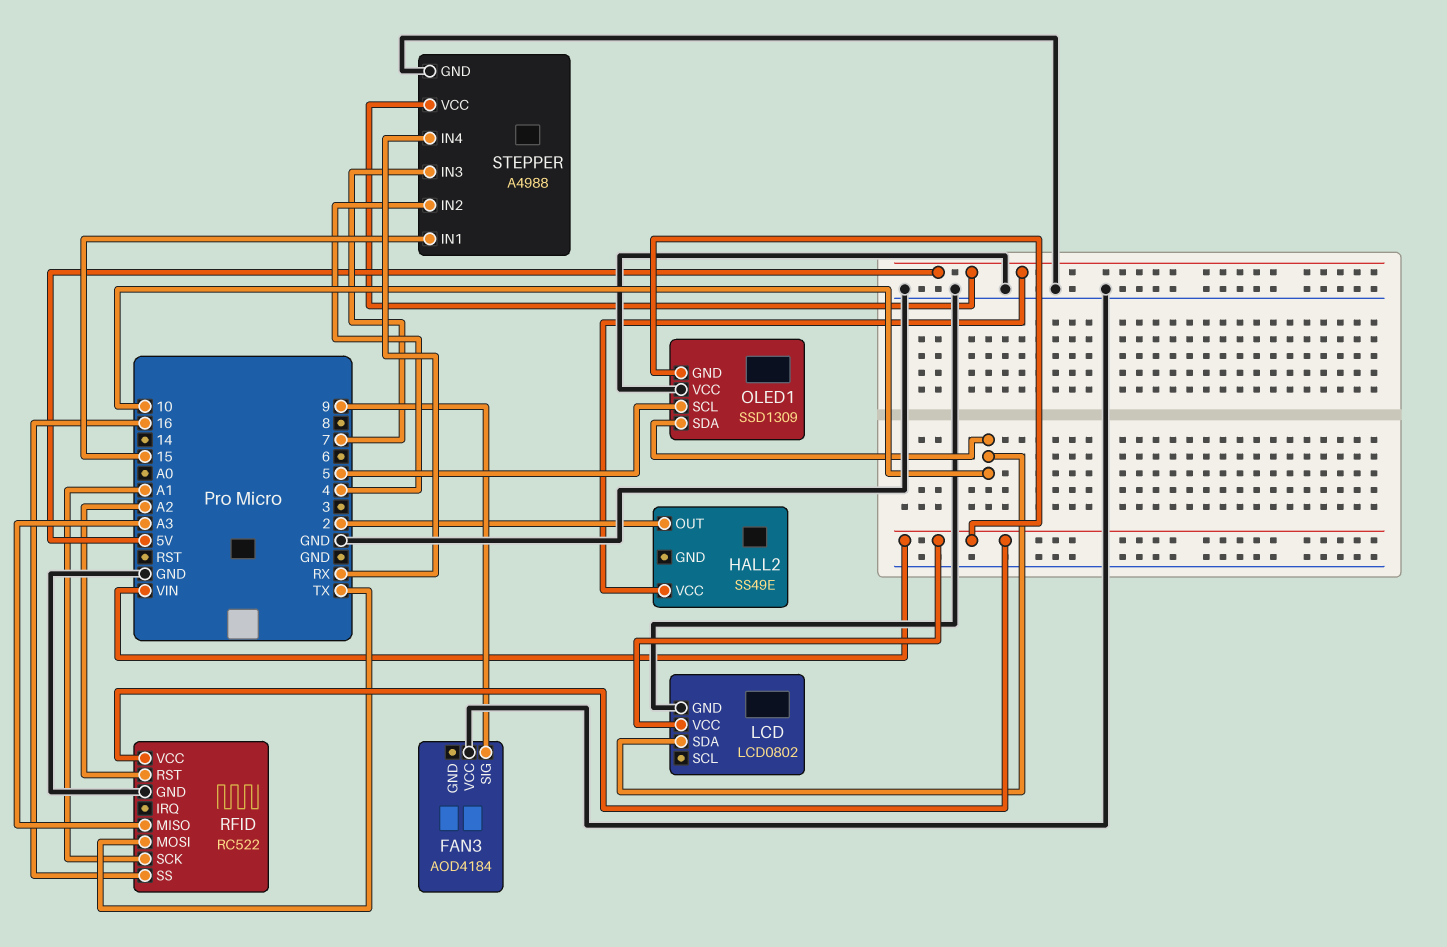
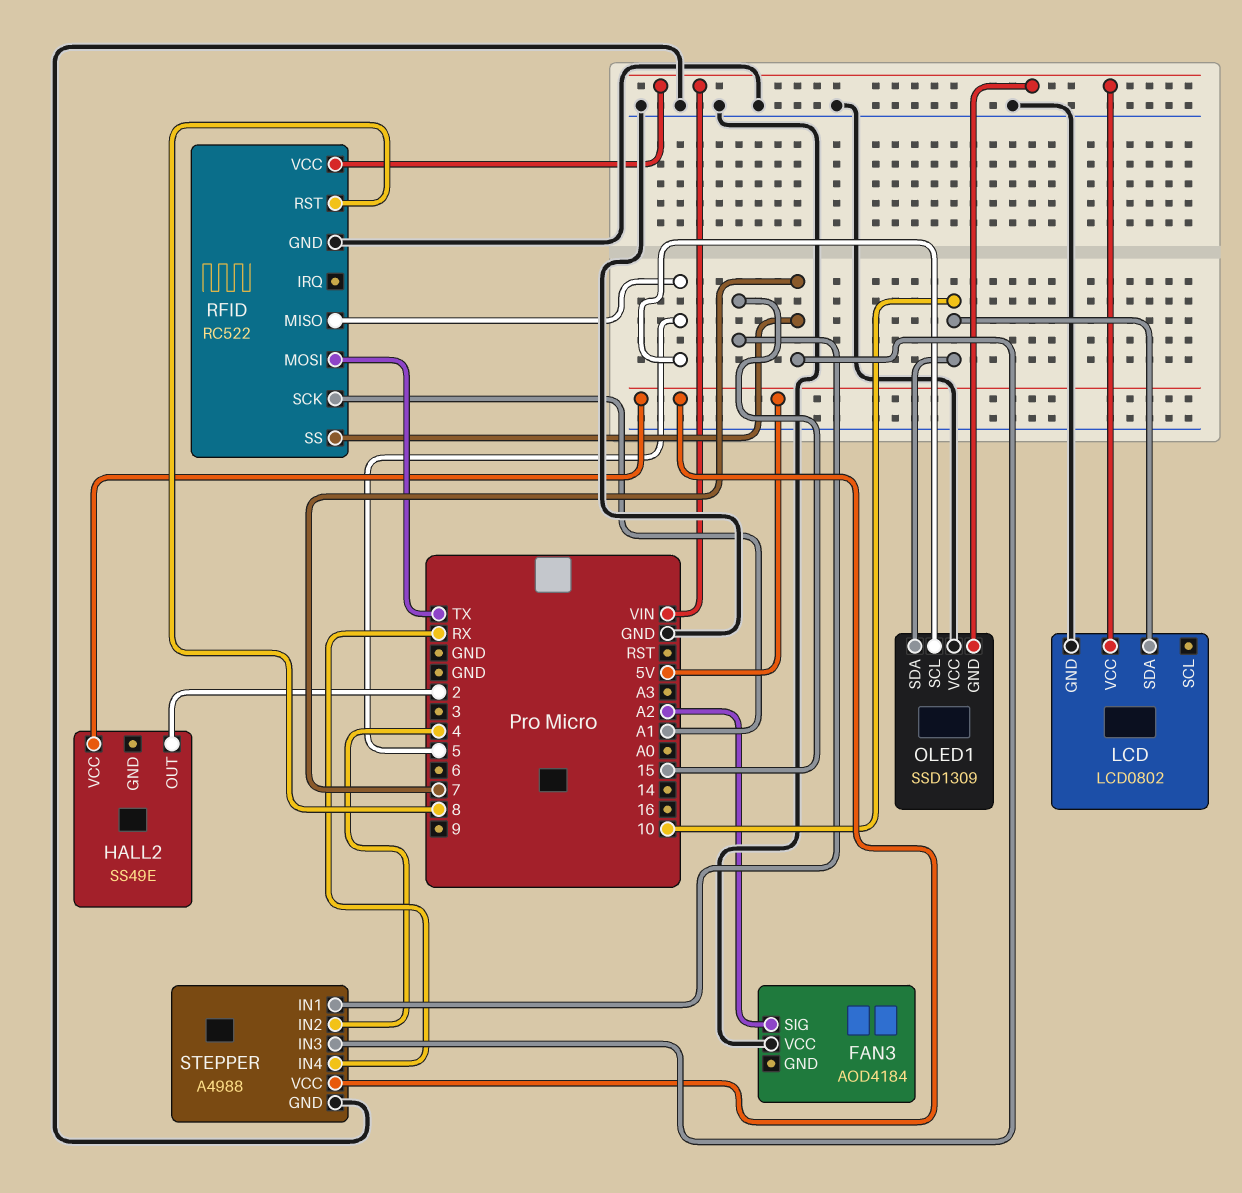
FAN3 pin SIG: 9 -> A2
RFID pin MISO: A3 -> 5
RFID pin RST: A2 -> 8
RFID pin SS: 16 -> 7

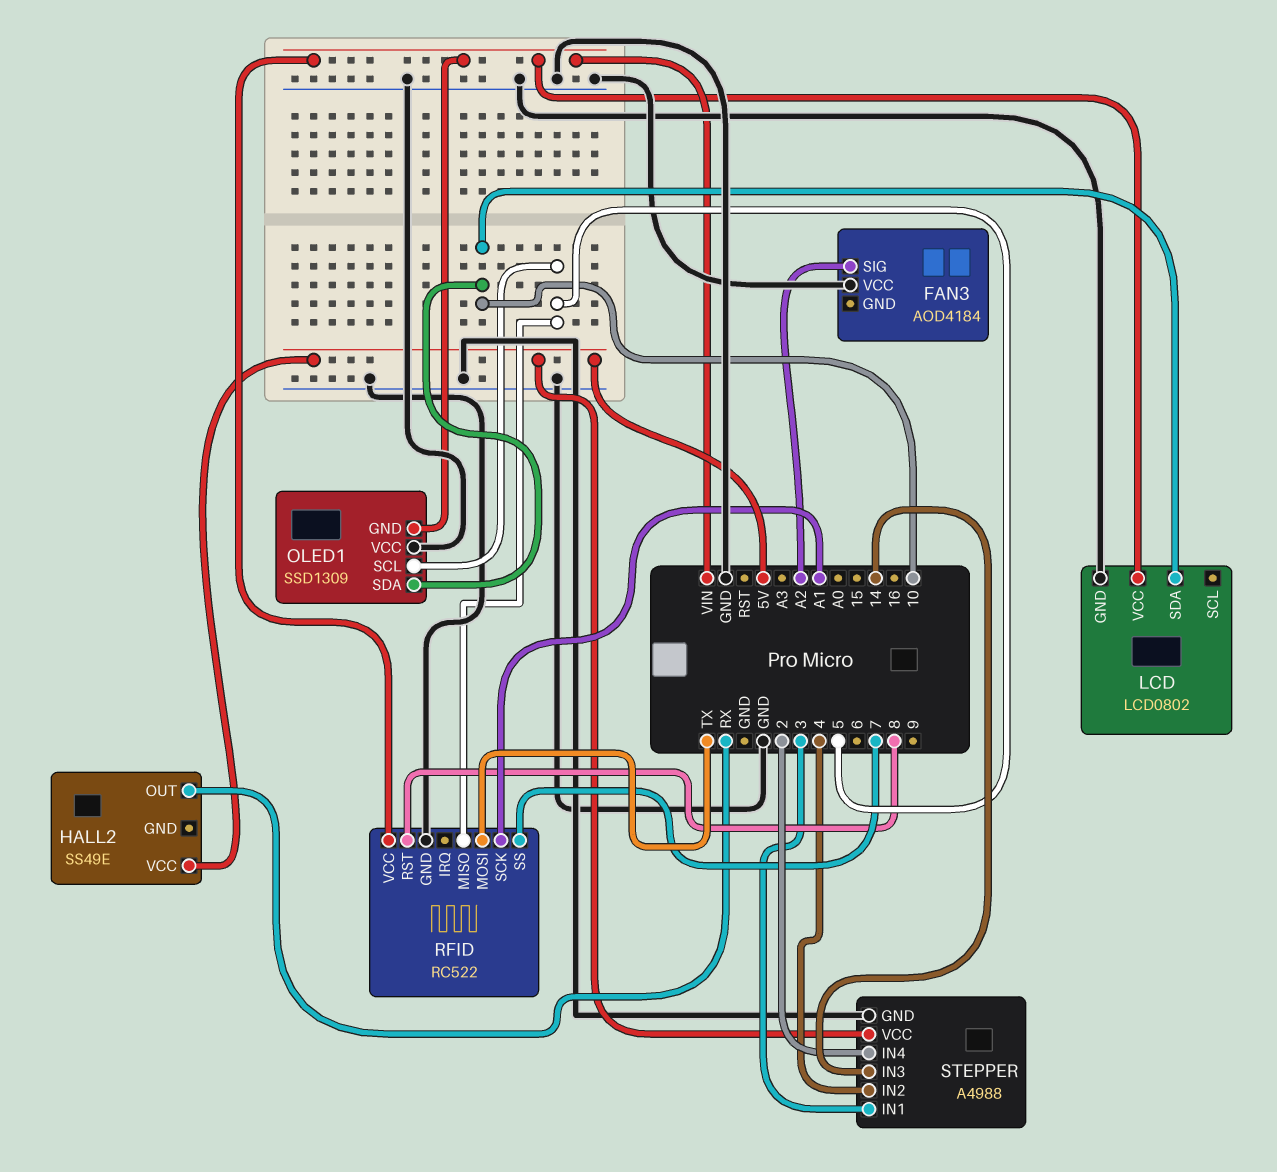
HALL2 pin OUT: 2 -> RX
STEPPER pin IN1: 15 -> 3
STEPPER pin IN3: 7 -> 14
STEPPER pin IN4: RX -> 2

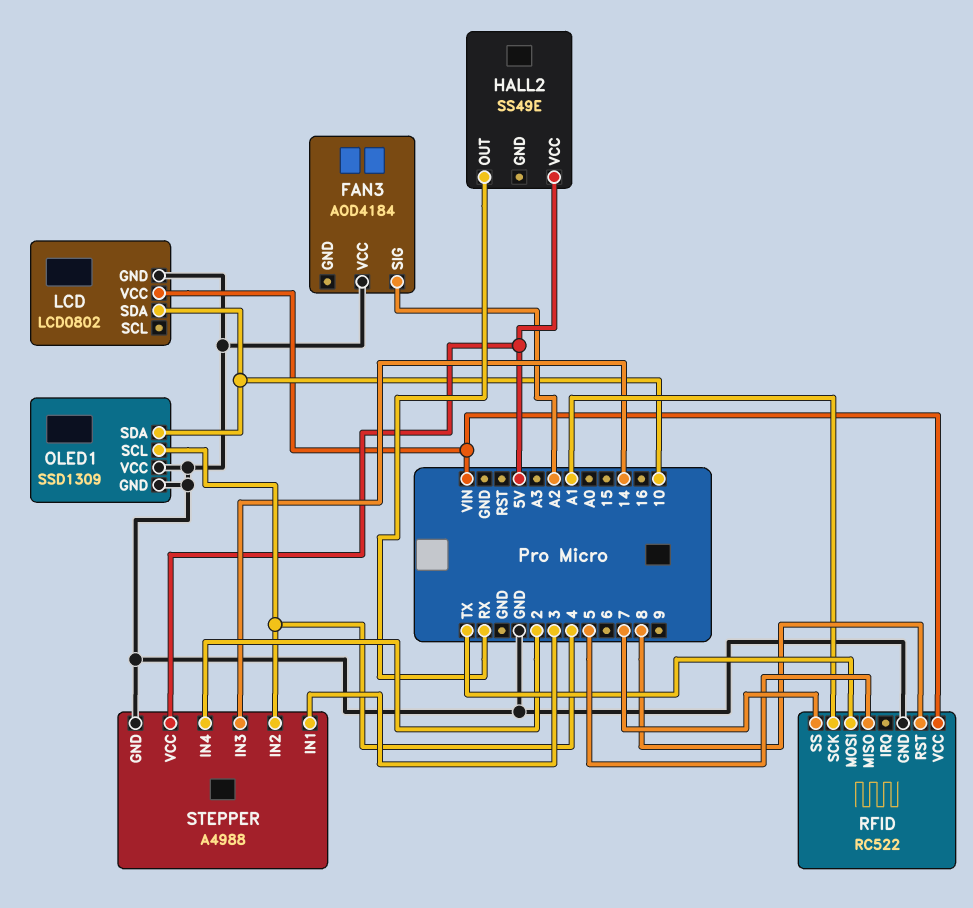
OLED1 pin GND: VIN -> GND
OLED1 pin SCL: 5 -> 4

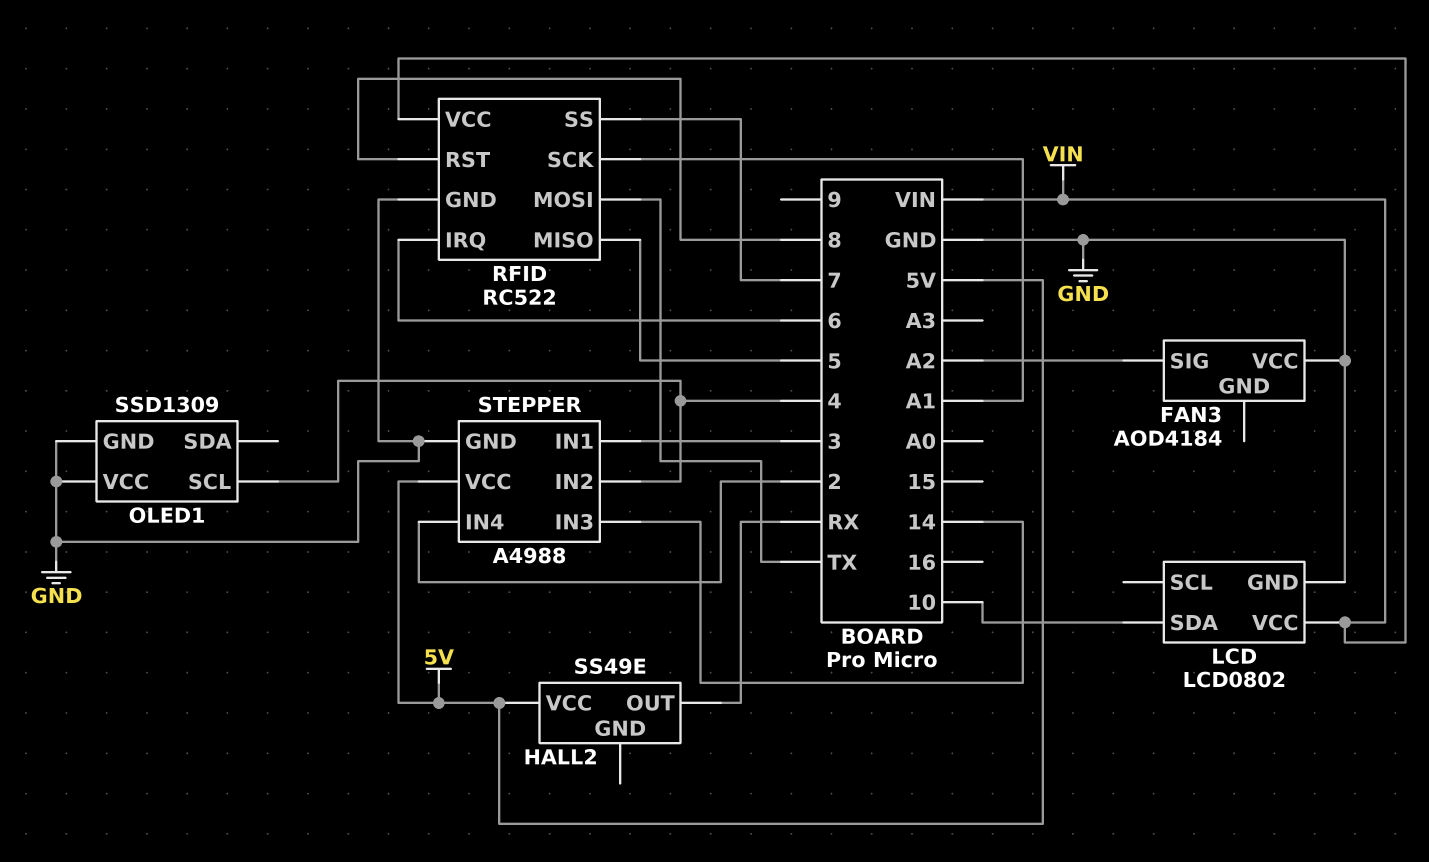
OLED1 pin SDA: 10 -> none
RFID pin IRQ: none -> 6

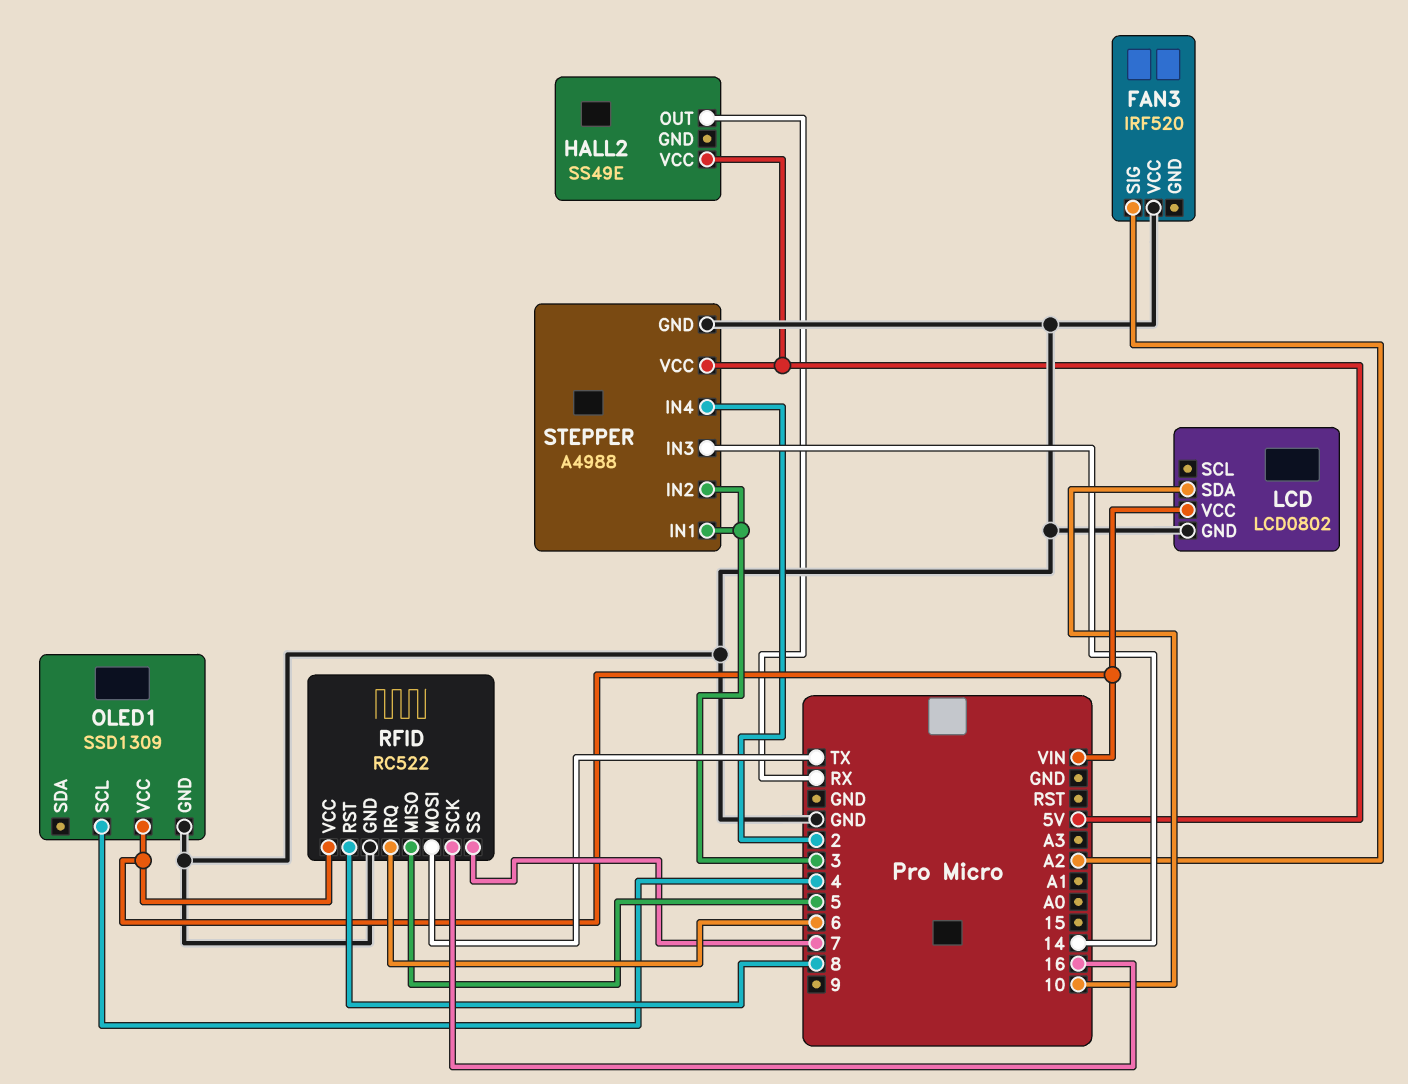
FAN3: AOD4184 -> IRF520
OLED1 pin VCC: GND -> VIN
RFID pin SCK: A1 -> 16
STEPPER pin IN2: 4 -> 3

